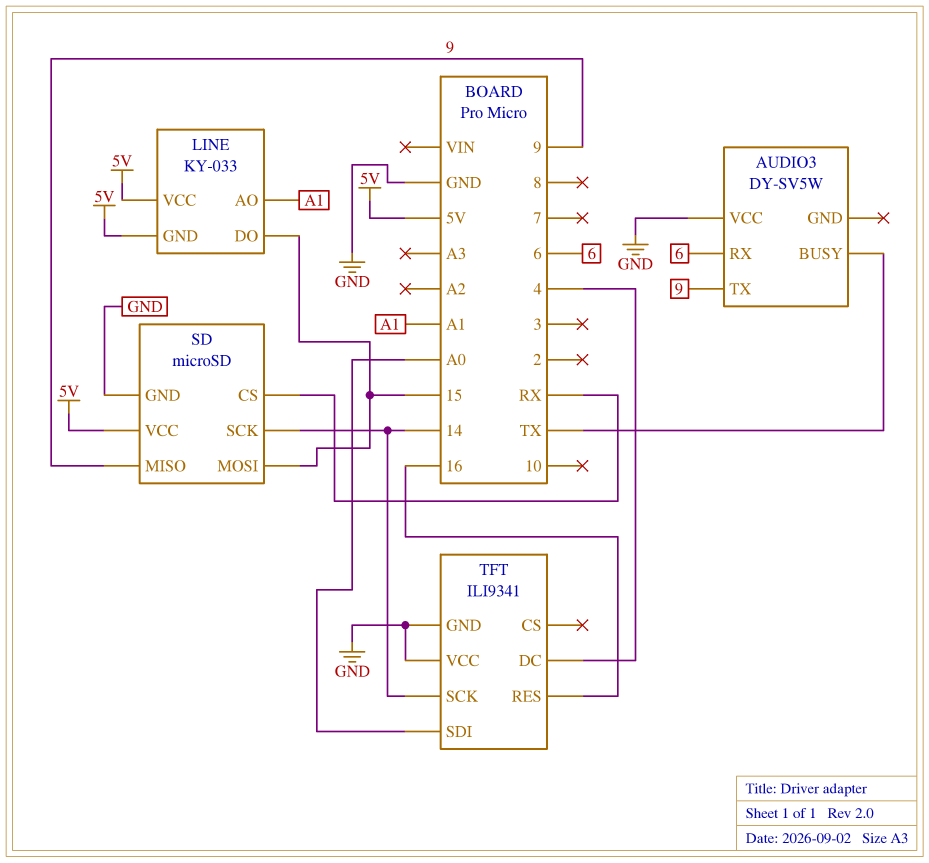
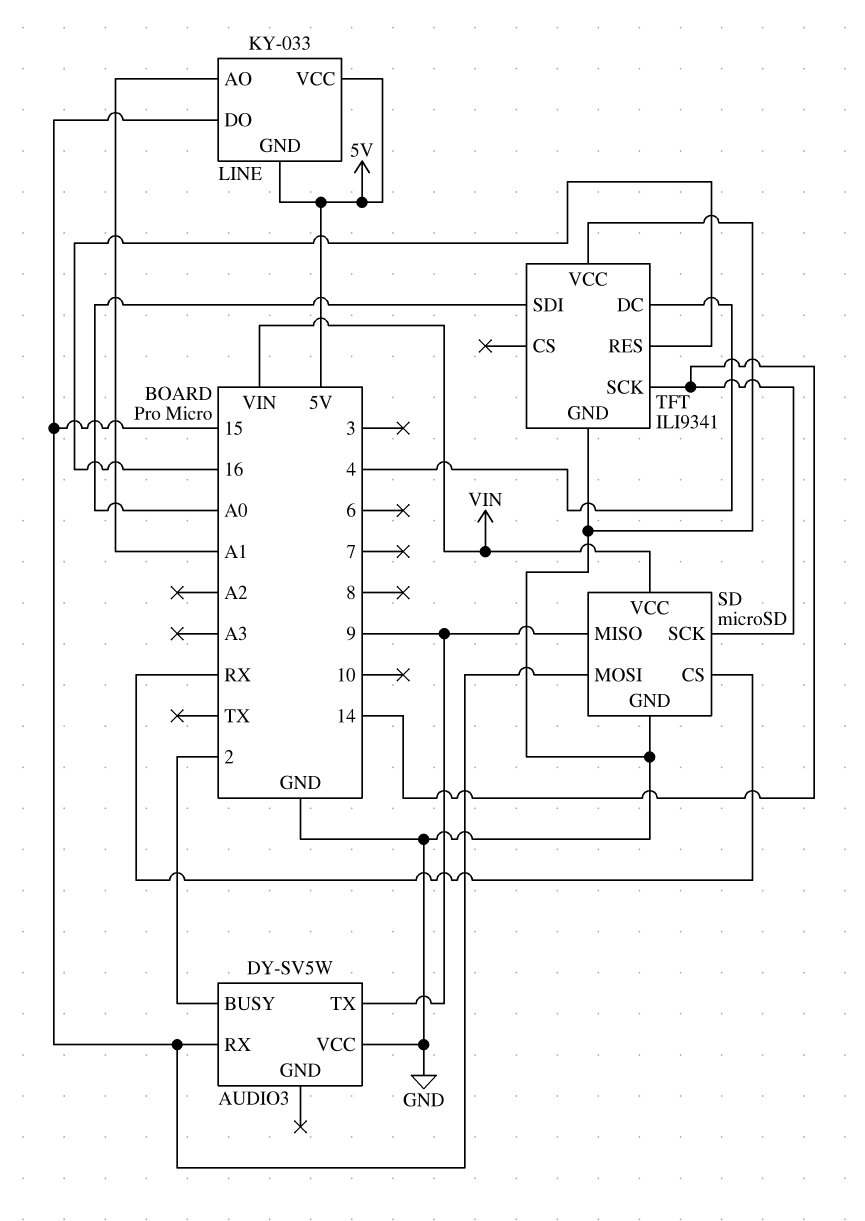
AUDIO3 pin BUSY: TX -> 2
AUDIO3 pin RX: 6 -> 15
SD pin VCC: 5V -> VIN

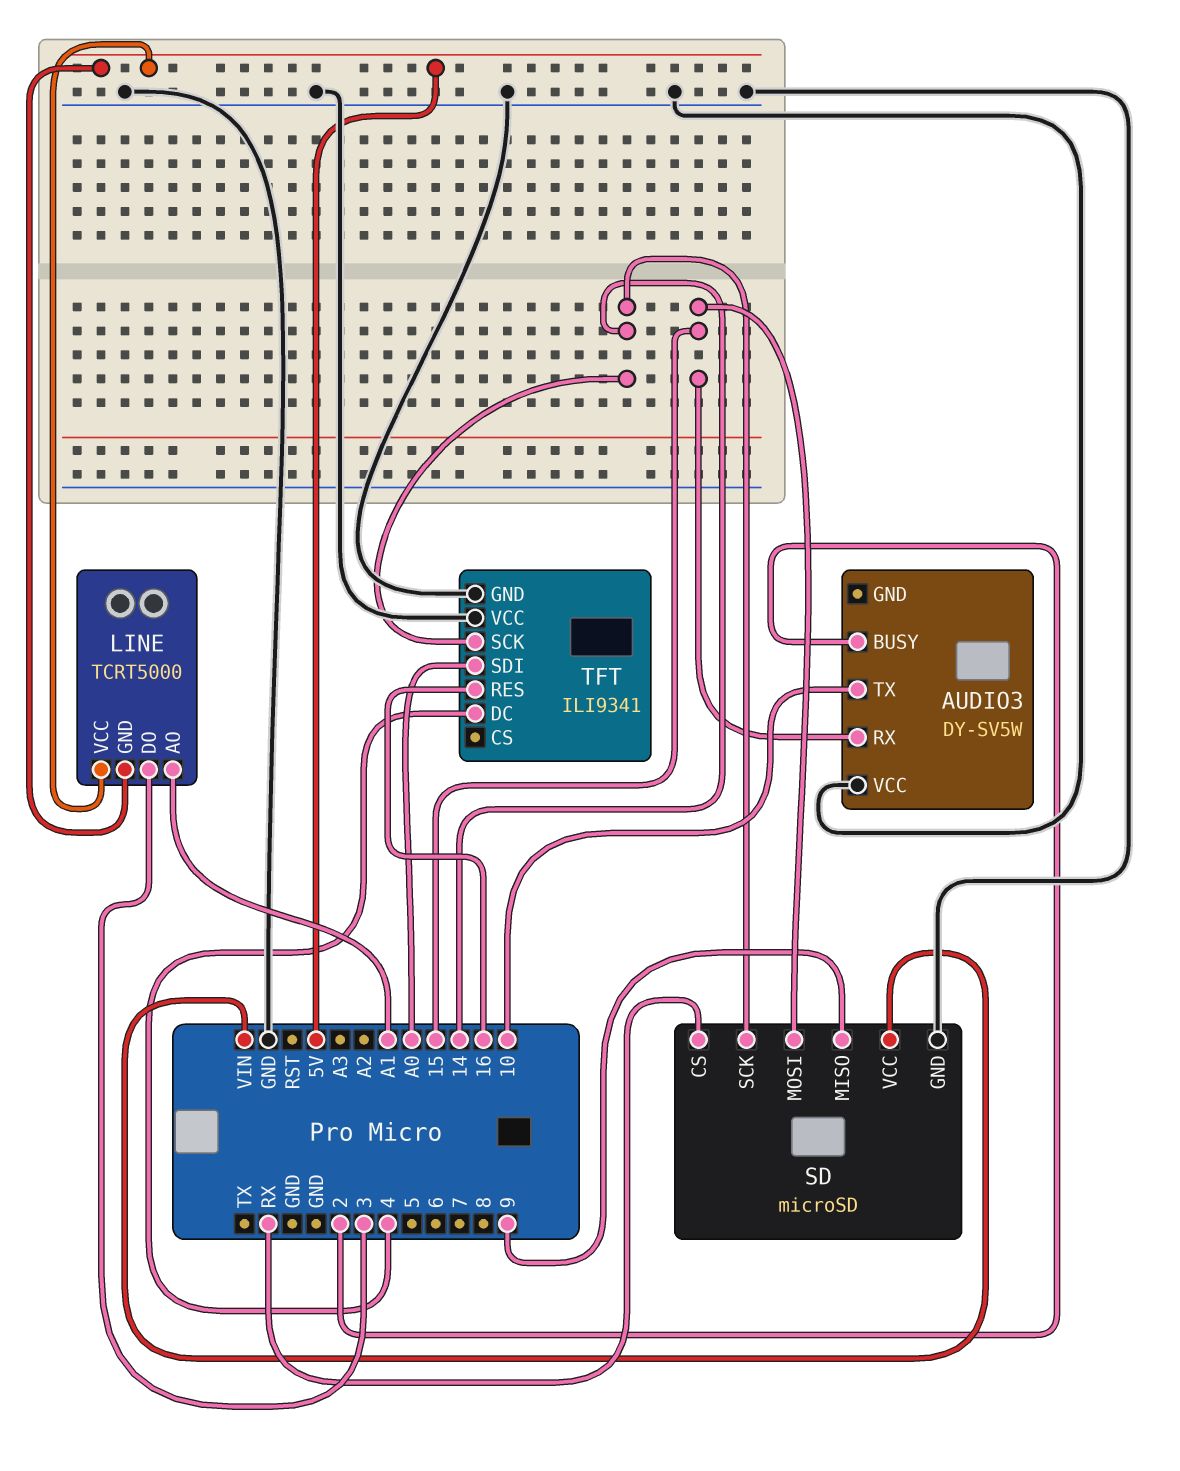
AUDIO3 pin TX: 9 -> 10
LINE: KY-033 -> TCRT5000
LINE pin DO: 15 -> 3

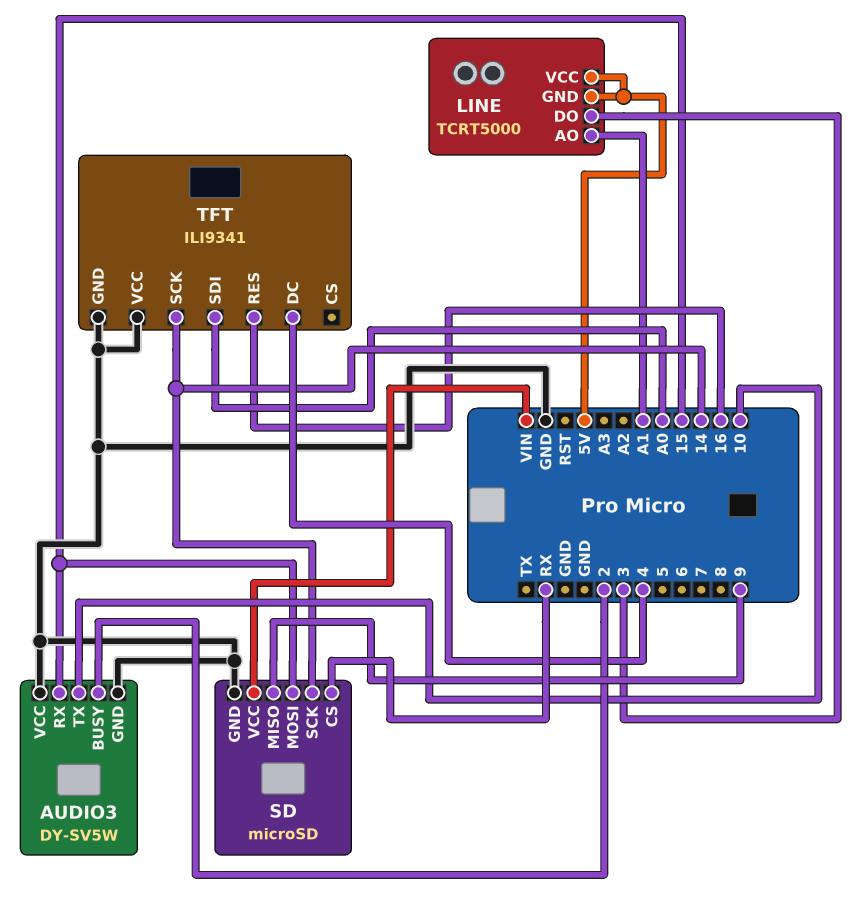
AUDIO3 pin GND: none -> GND

